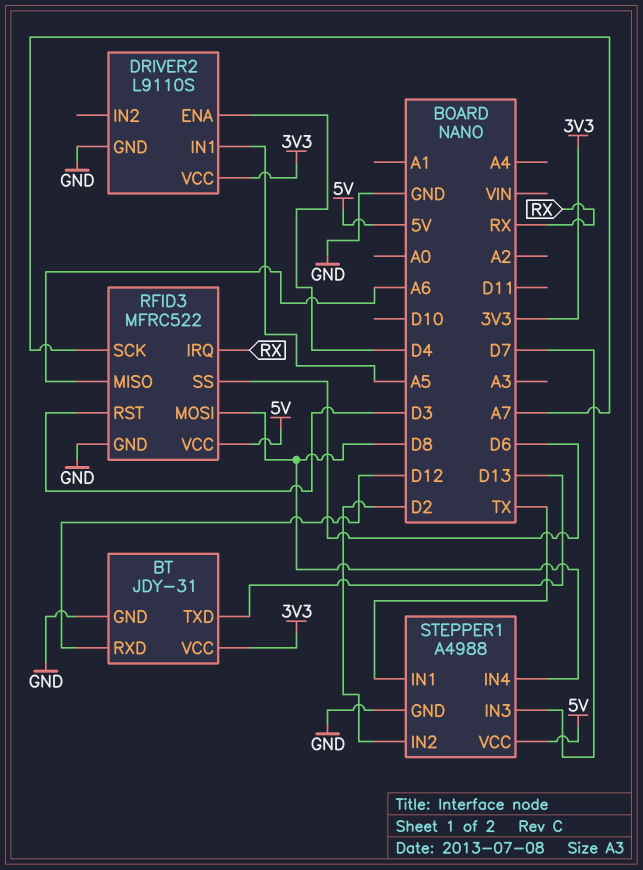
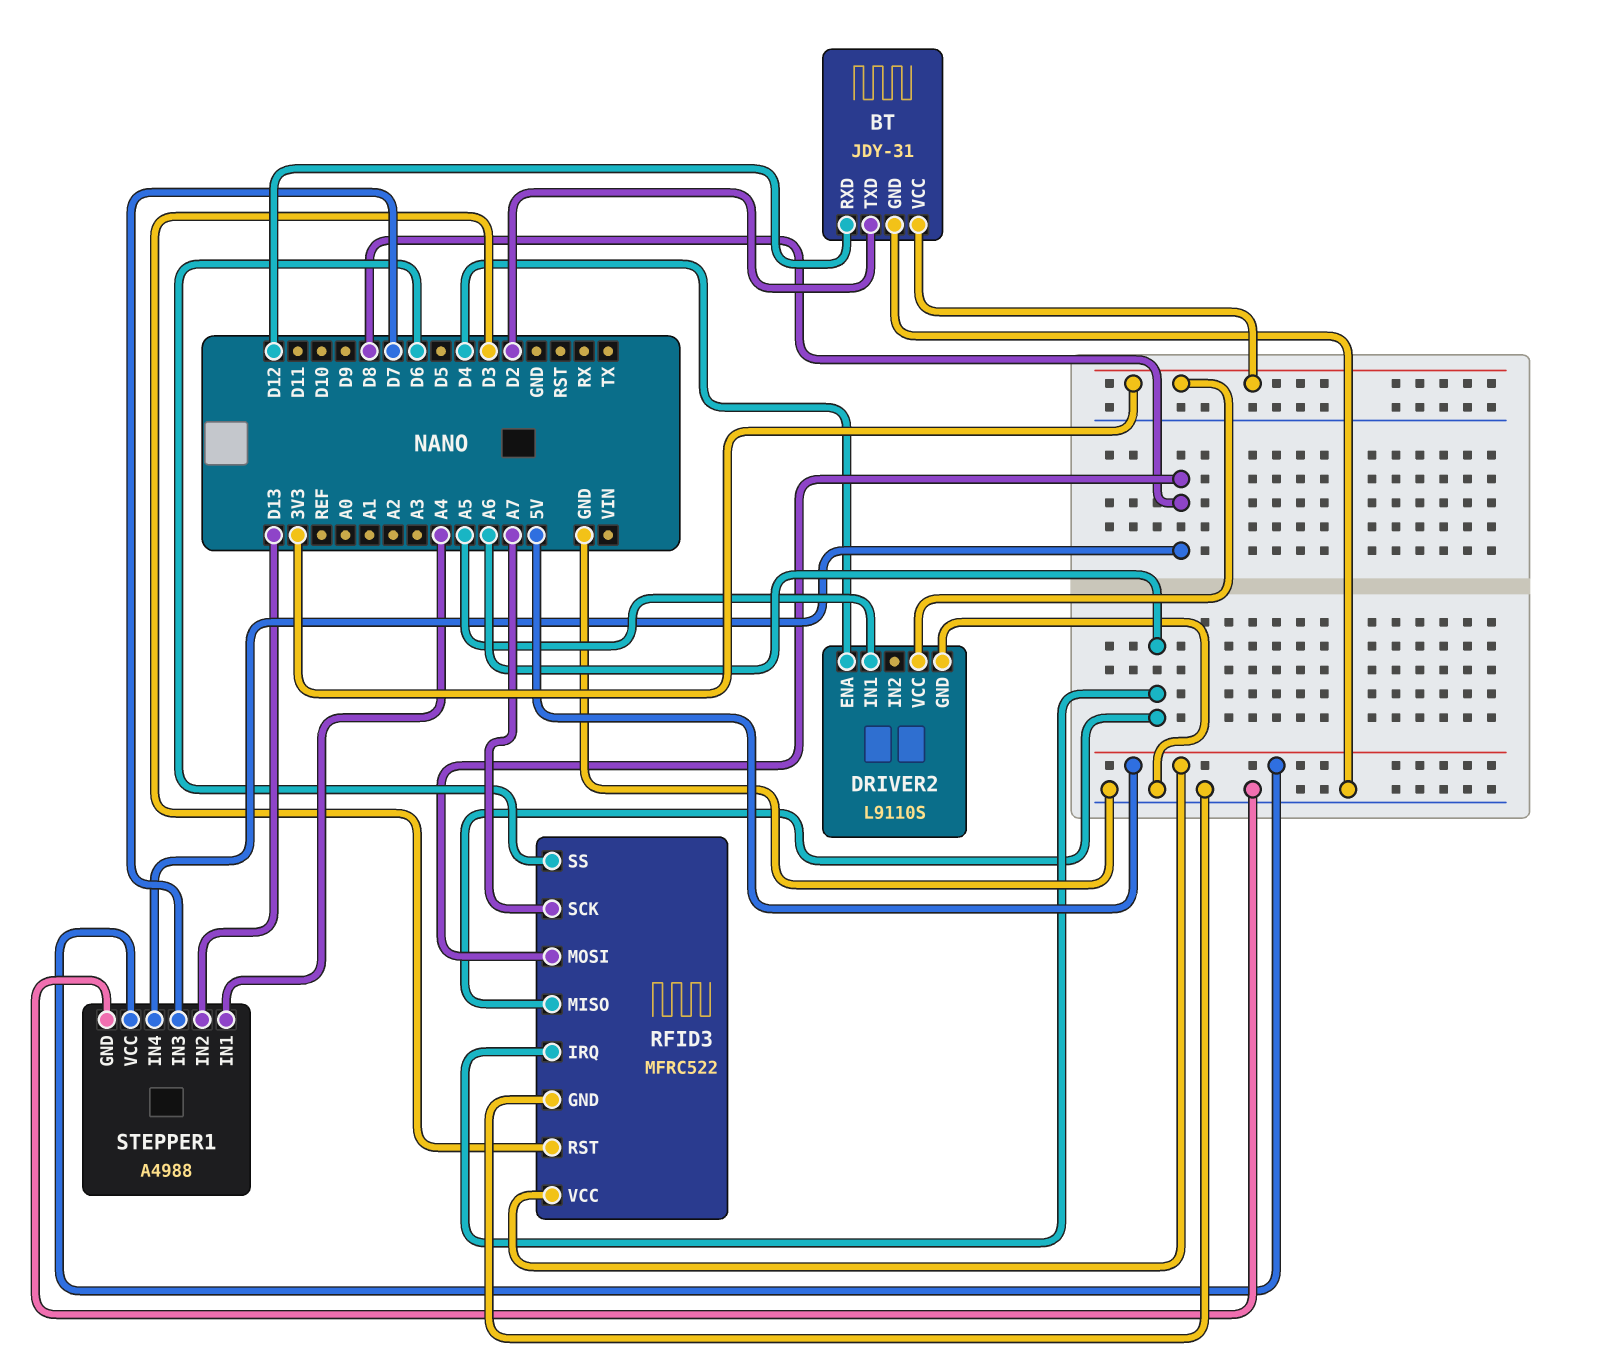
BT pin TXD: D13 -> D2
RFID3 pin IRQ: RX -> A6
STEPPER1 pin IN1: TX -> A4
STEPPER1 pin IN2: D2 -> D13

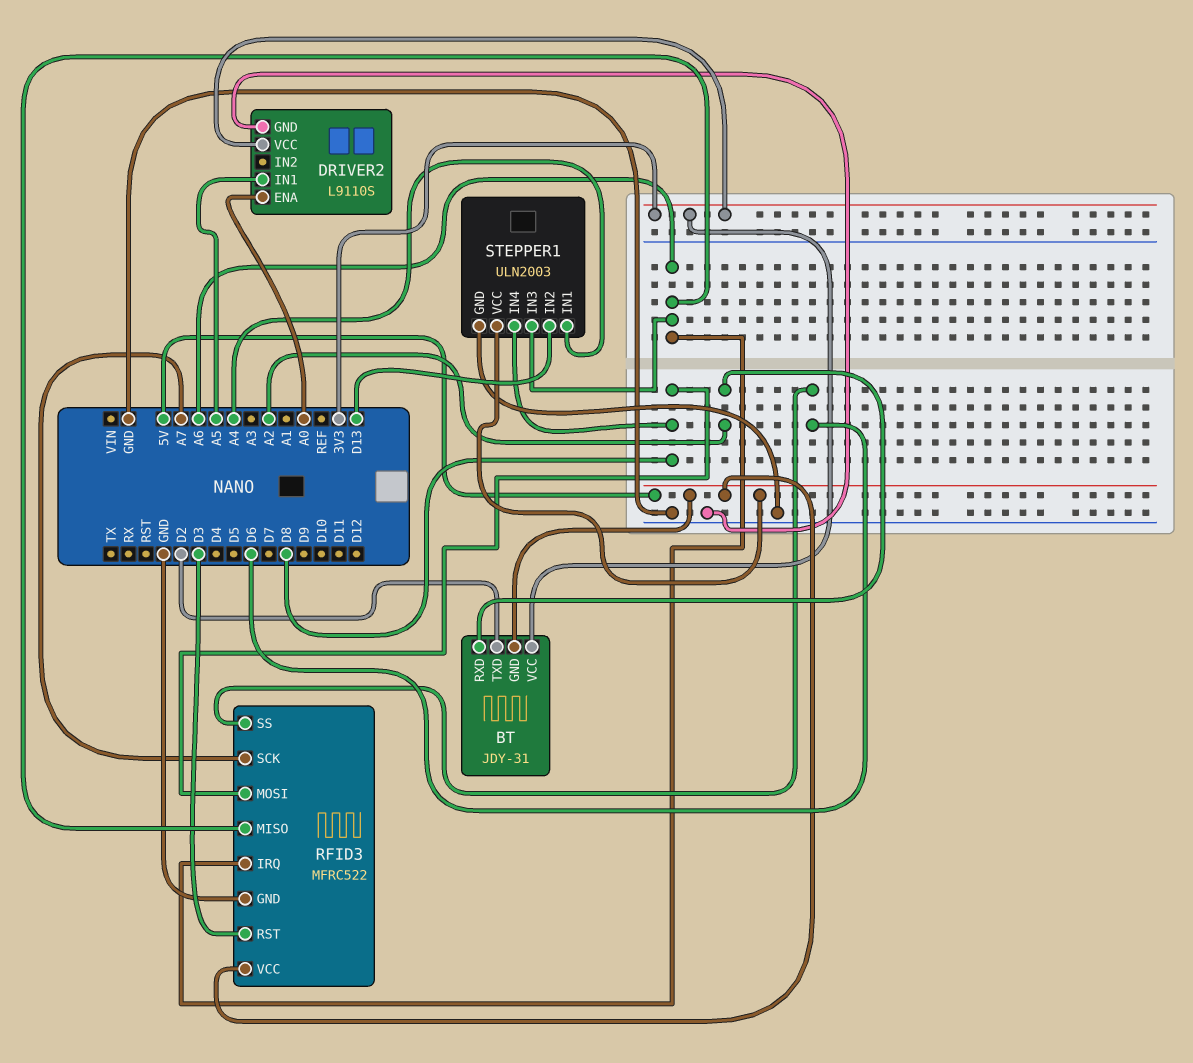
BT pin GND: GND -> 5V
BT pin RXD: D12 -> A2
DRIVER2 pin ENA: D4 -> A0
STEPPER1: A4988 -> ULN2003
STEPPER1 pin IN3: D7 -> A6

